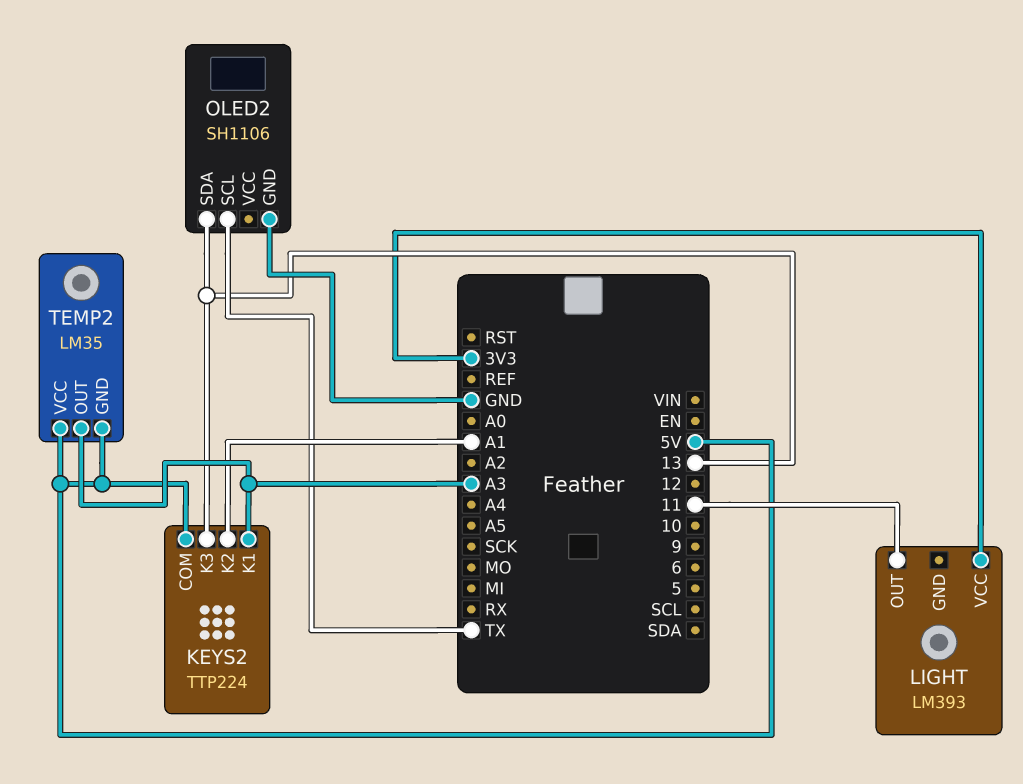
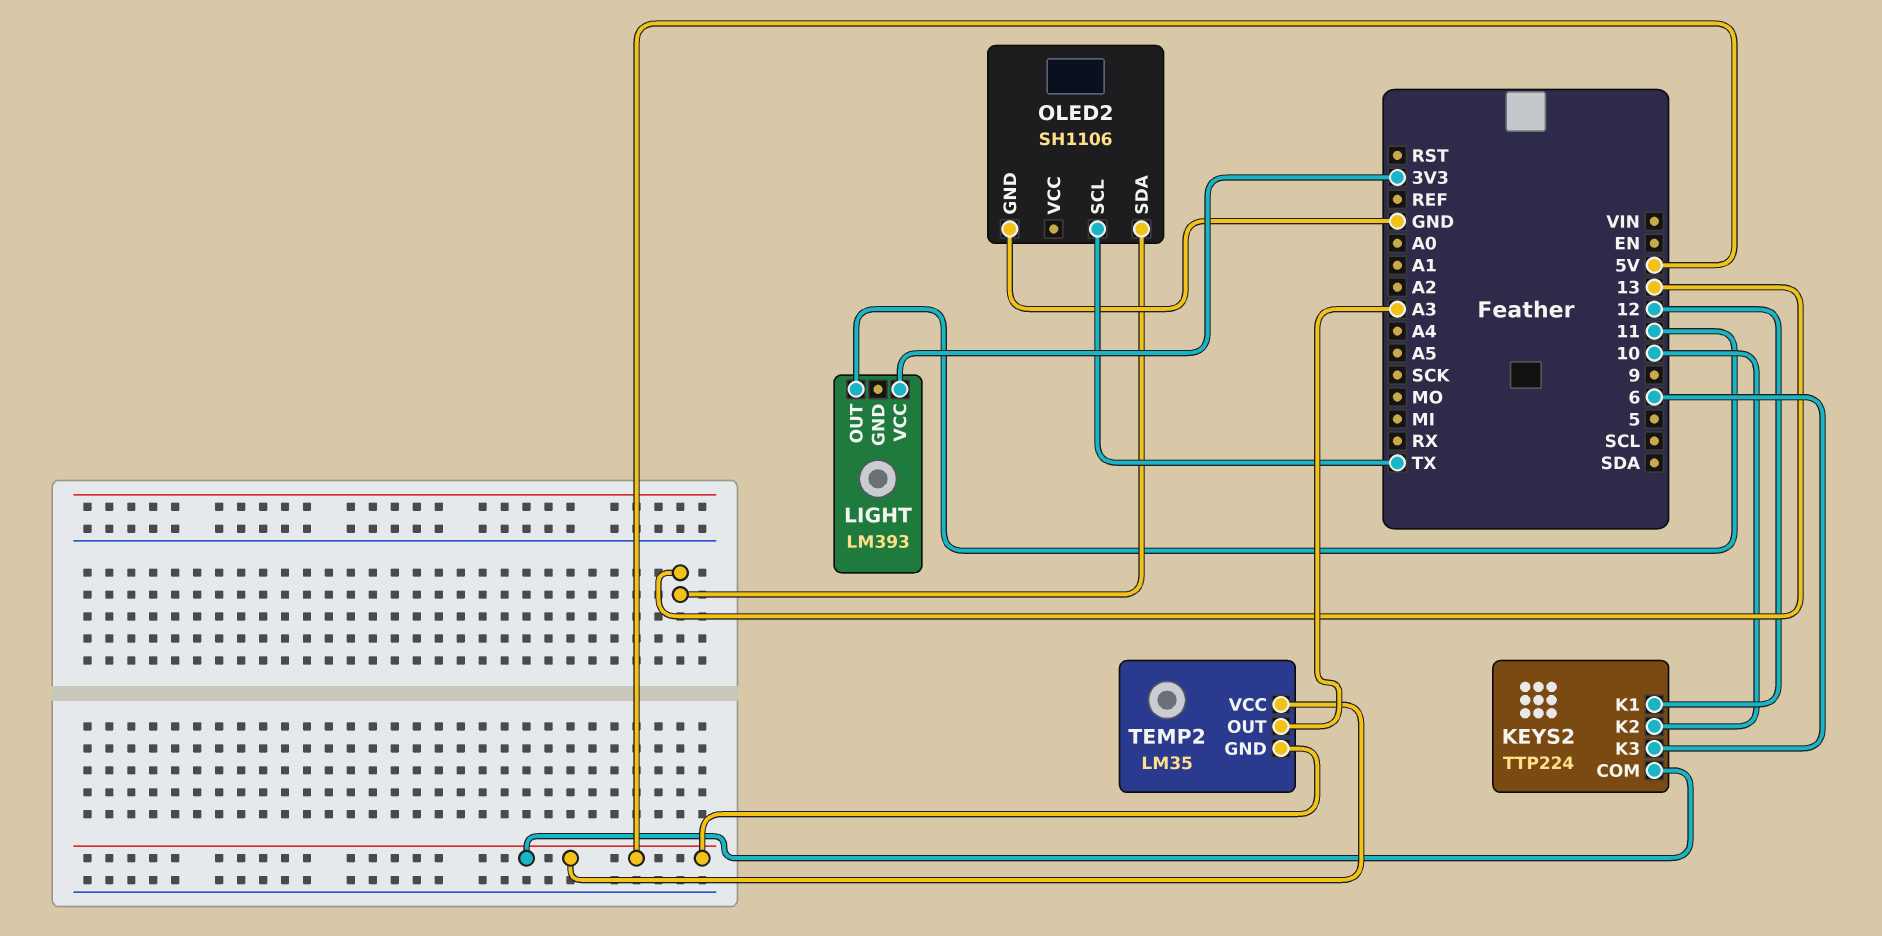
KEYS2 pin K1: A3 -> 12
KEYS2 pin K2: A1 -> 10
KEYS2 pin K3: 13 -> 6

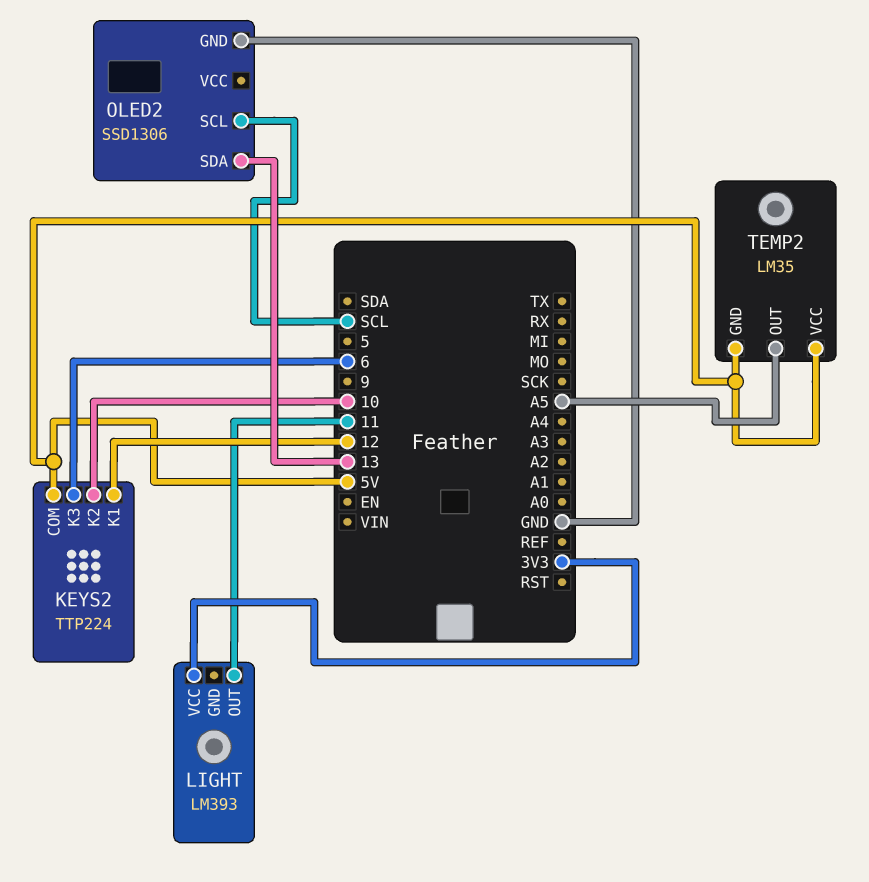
OLED2: SH1106 -> SSD1306
OLED2 pin SCL: TX -> SCL
TEMP2 pin OUT: A3 -> A5

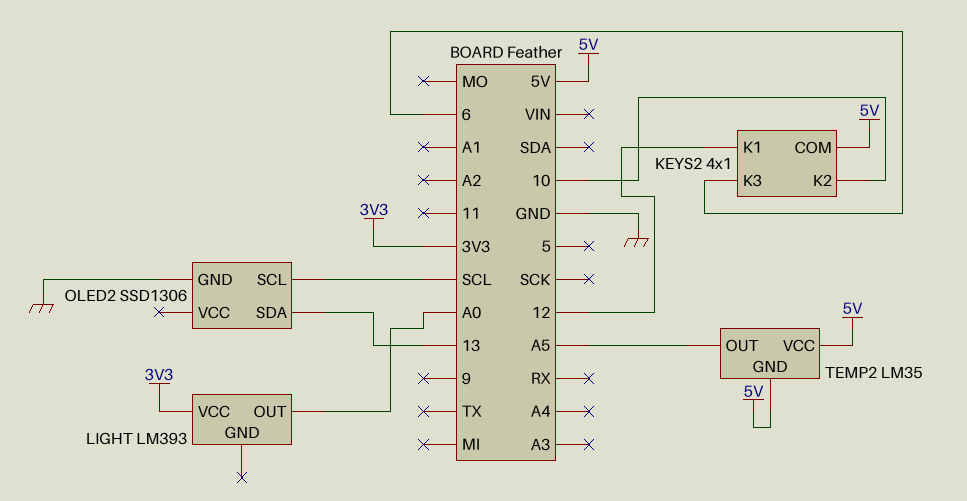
KEYS2: TTP224 -> 4x1
LIGHT pin OUT: 11 -> A0

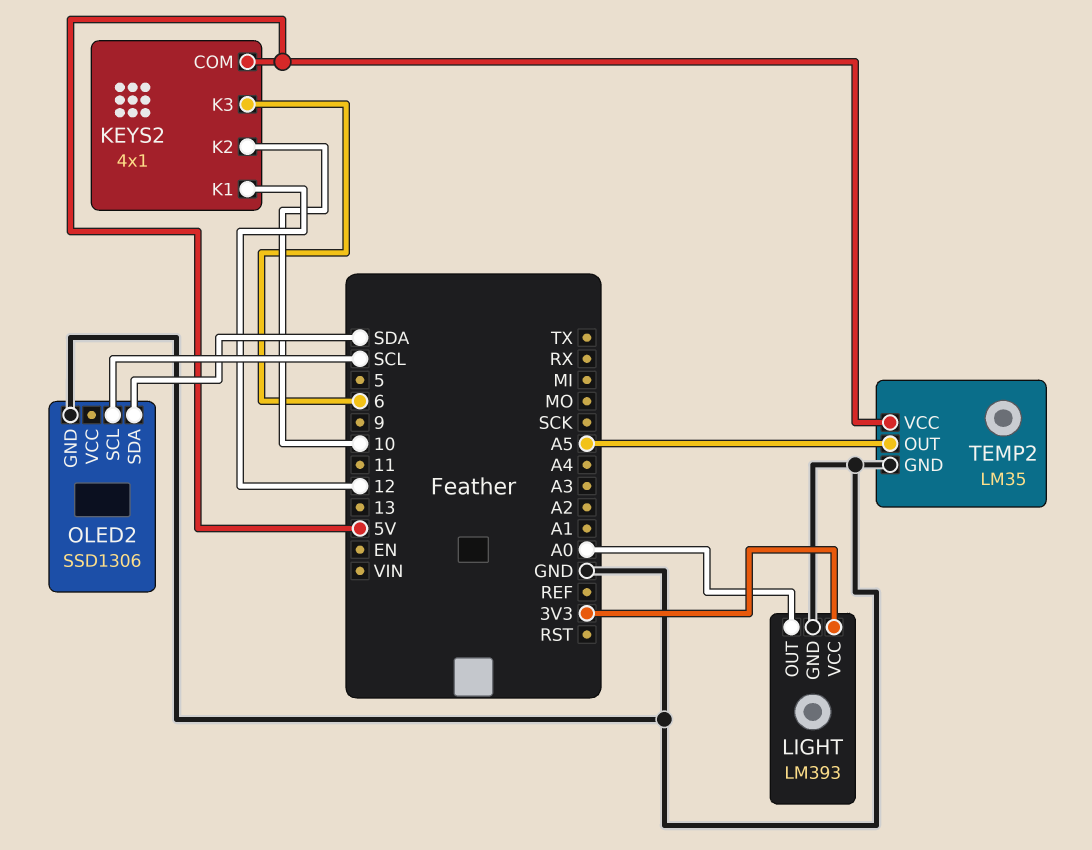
LIGHT pin GND: none -> GND
OLED2 pin SDA: 13 -> SDA
TEMP2 pin GND: 5V -> GND

